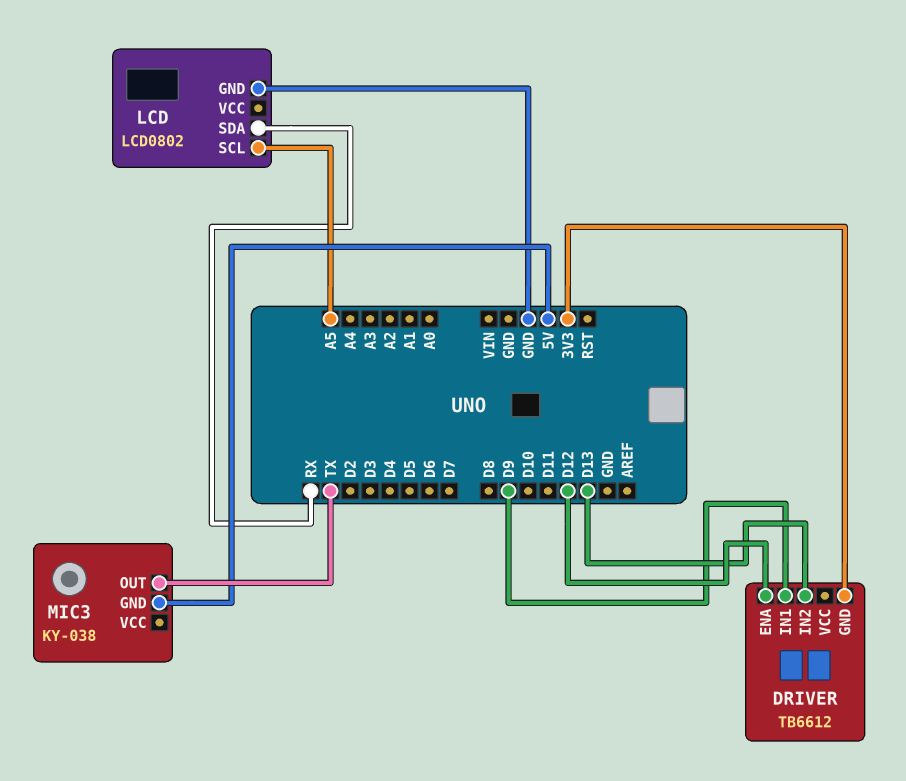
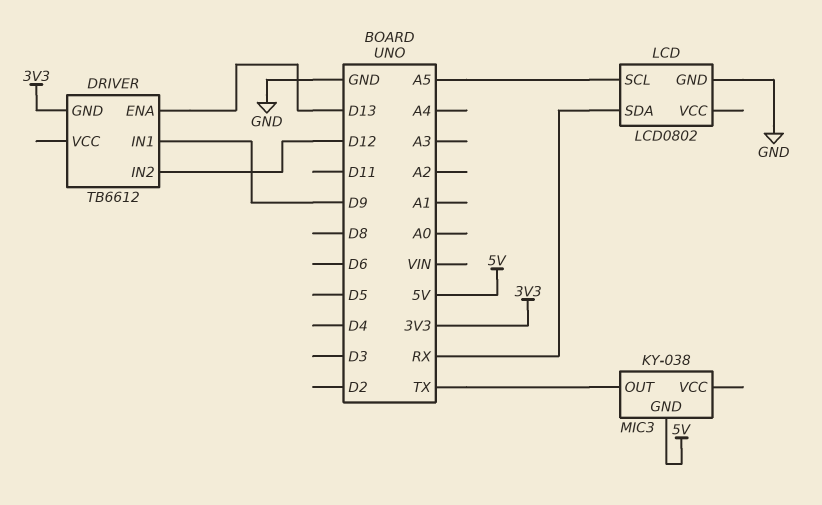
DRIVER pin ENA: D12 -> D13
DRIVER pin IN2: D13 -> D12

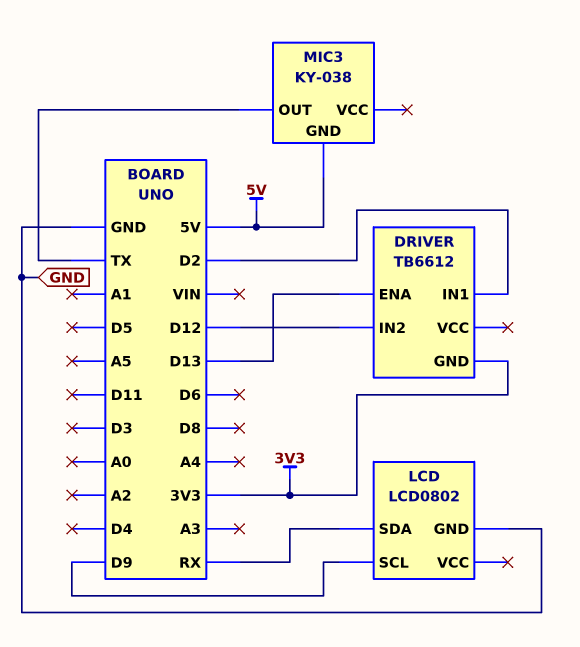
DRIVER pin IN1: D9 -> D2
LCD pin SCL: A5 -> D9

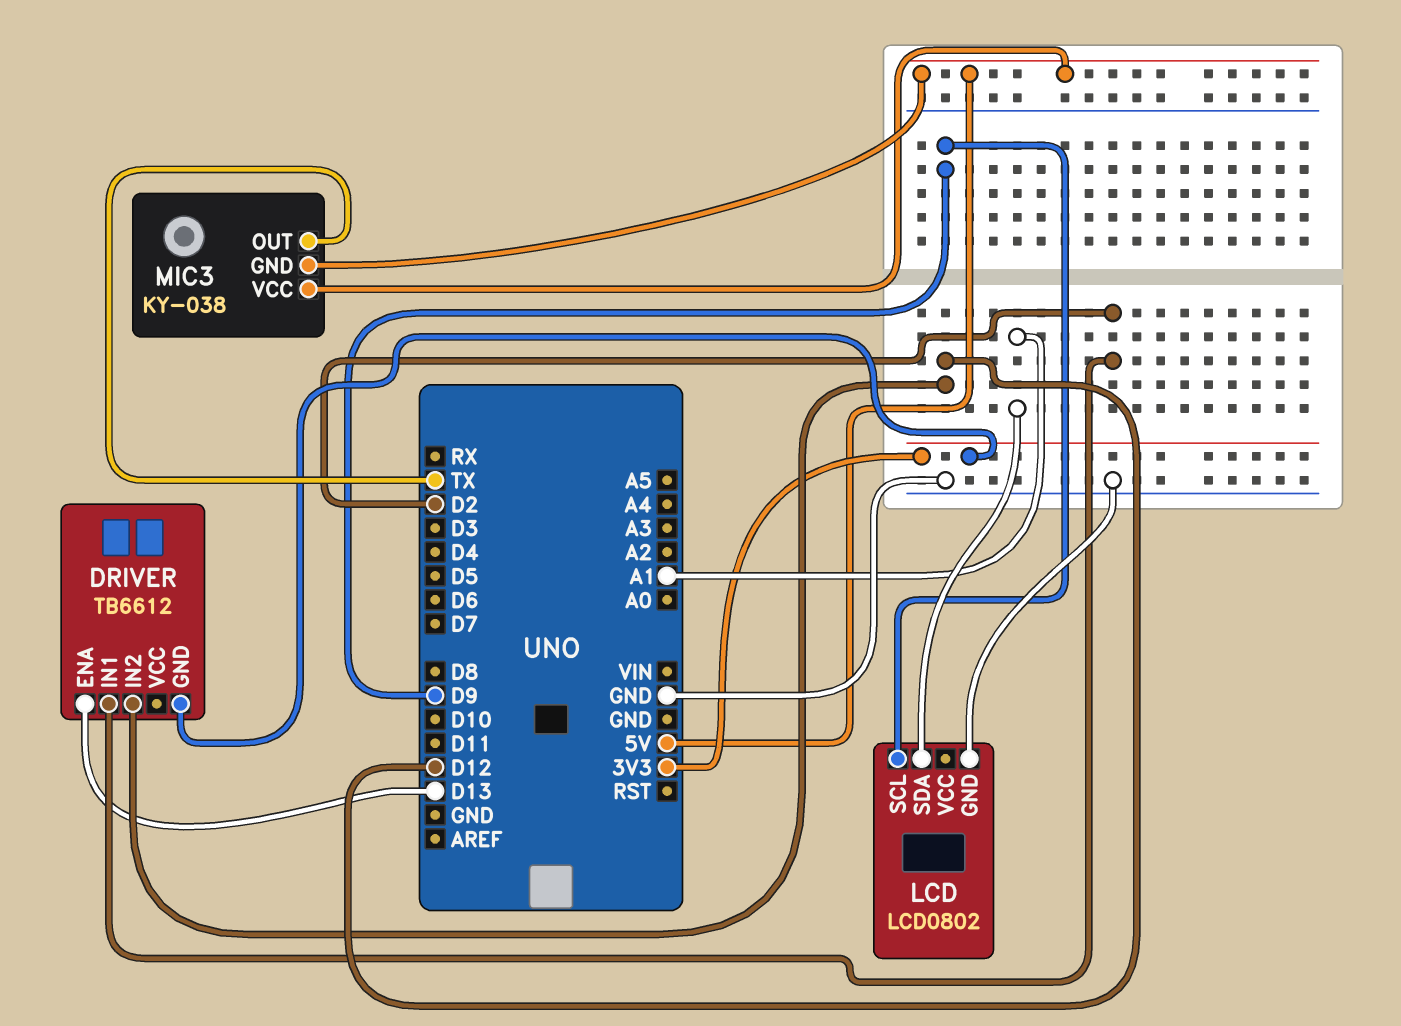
LCD pin SDA: RX -> A1
MIC3 pin VCC: none -> 5V

